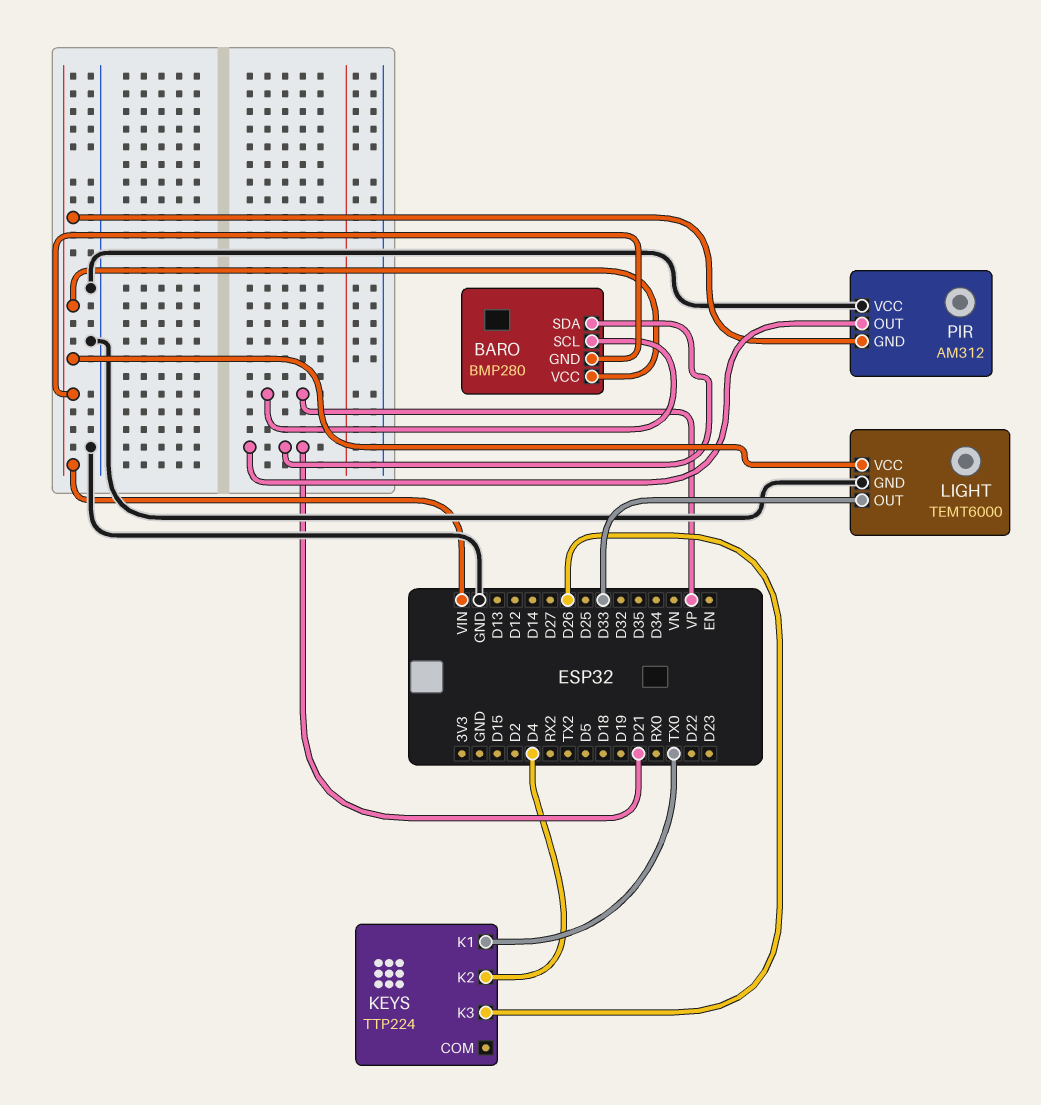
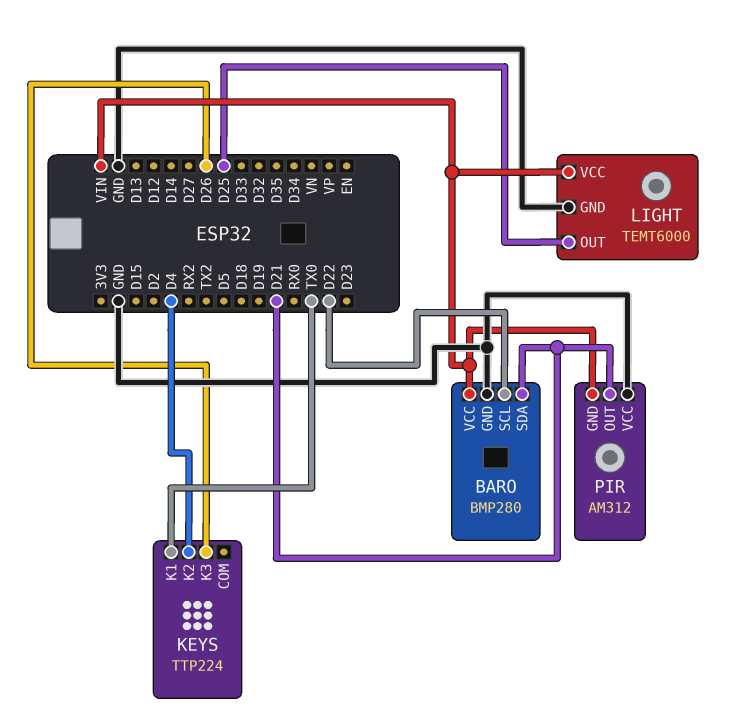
BARO pin GND: VIN -> GND
BARO pin SCL: VP -> D22
LIGHT pin OUT: D33 -> D25

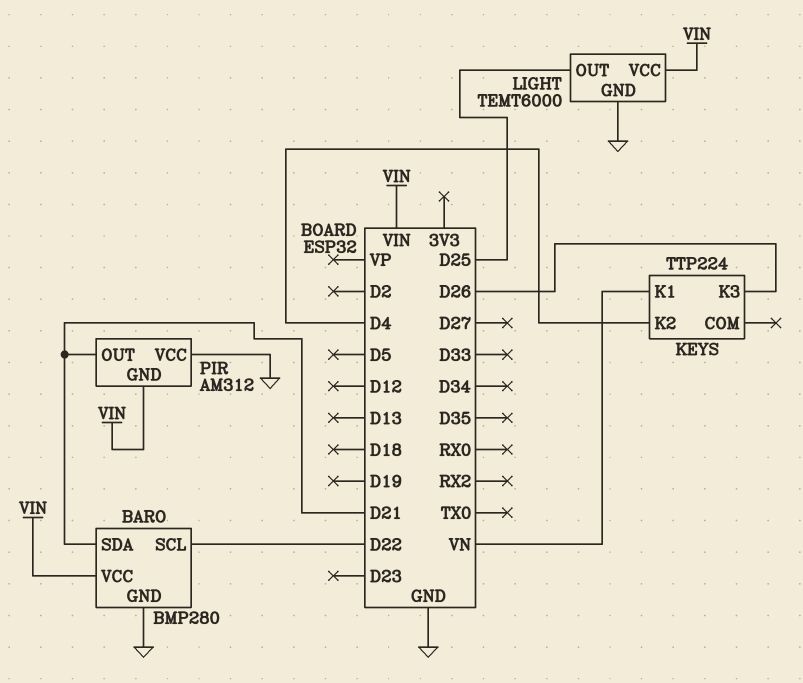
KEYS pin K1: TX0 -> VN

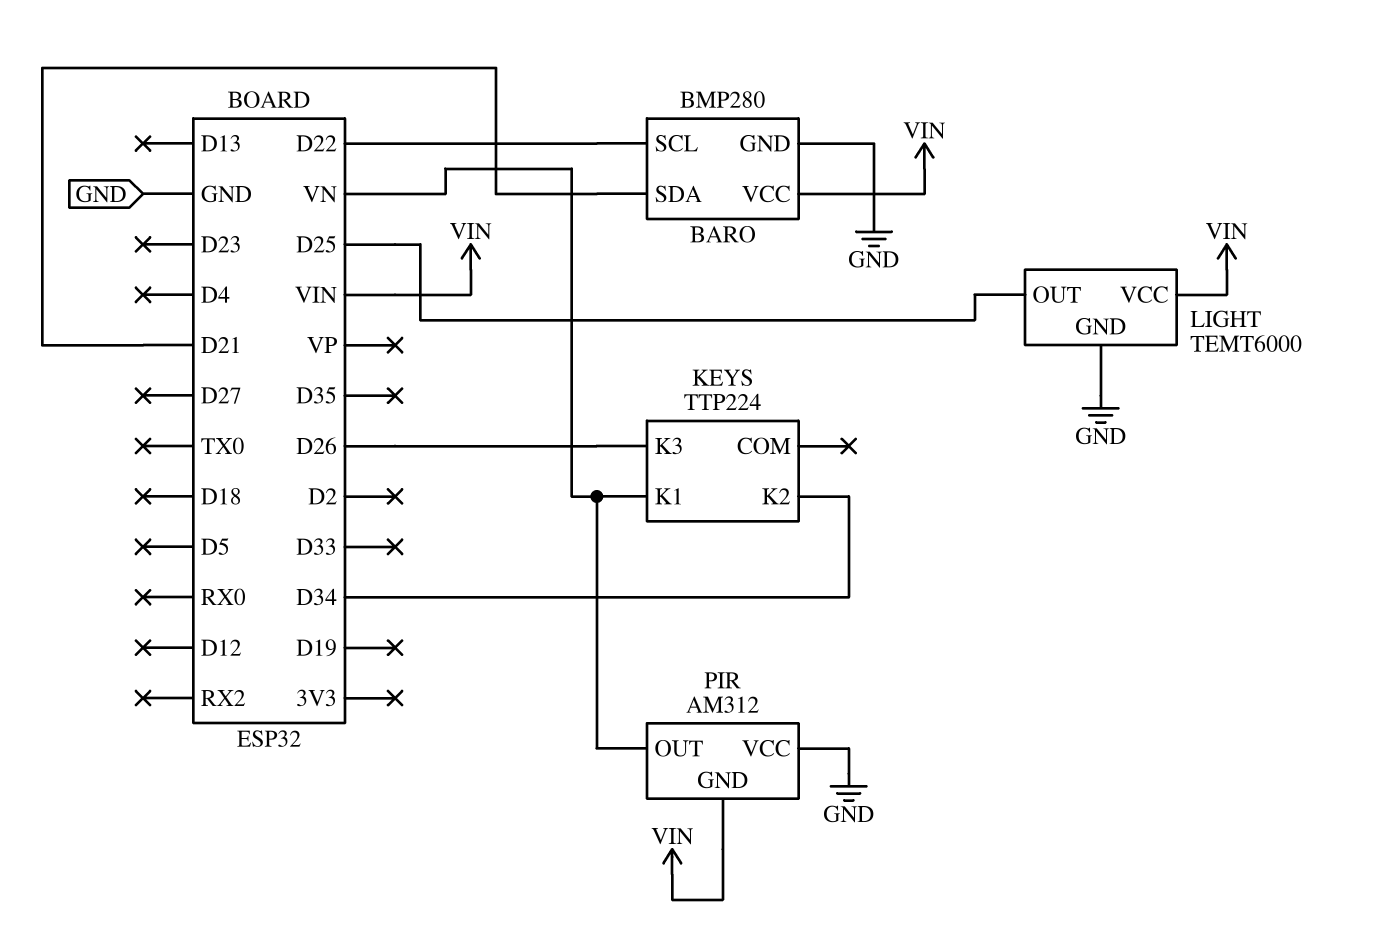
KEYS pin K2: D4 -> D34
PIR pin OUT: D21 -> VN

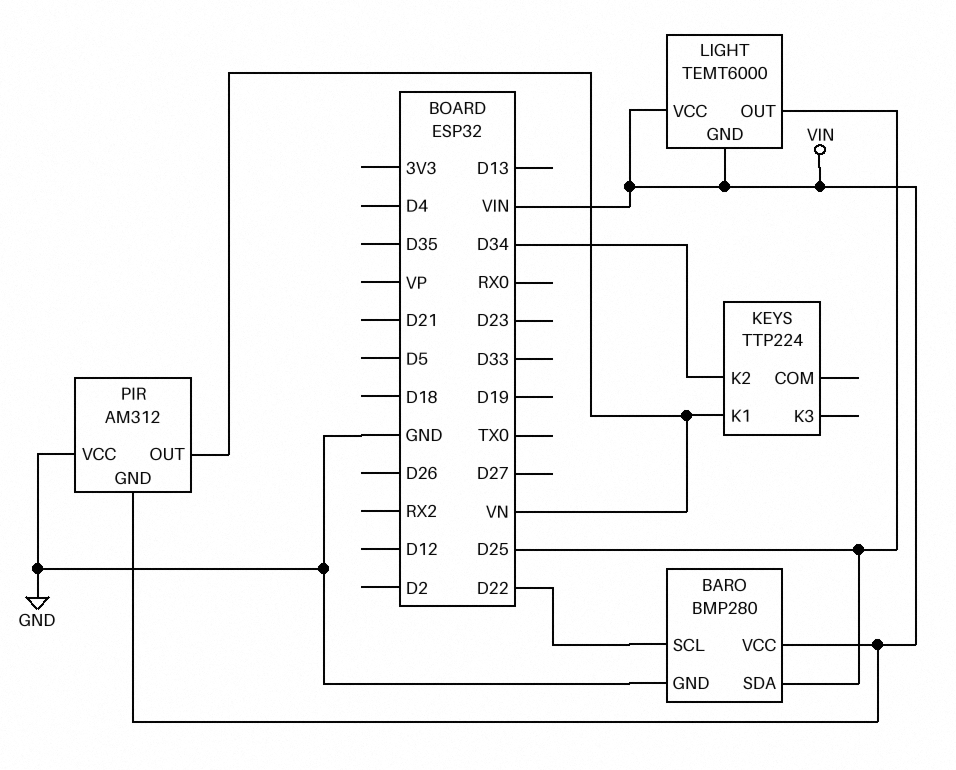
BARO pin SDA: D21 -> D25
KEYS pin K3: D26 -> none
LIGHT pin GND: GND -> VIN

